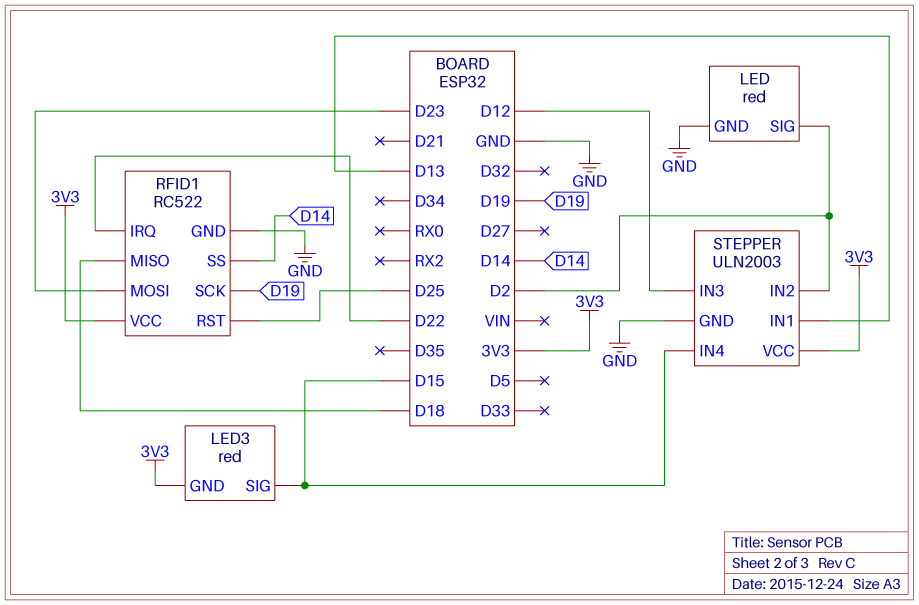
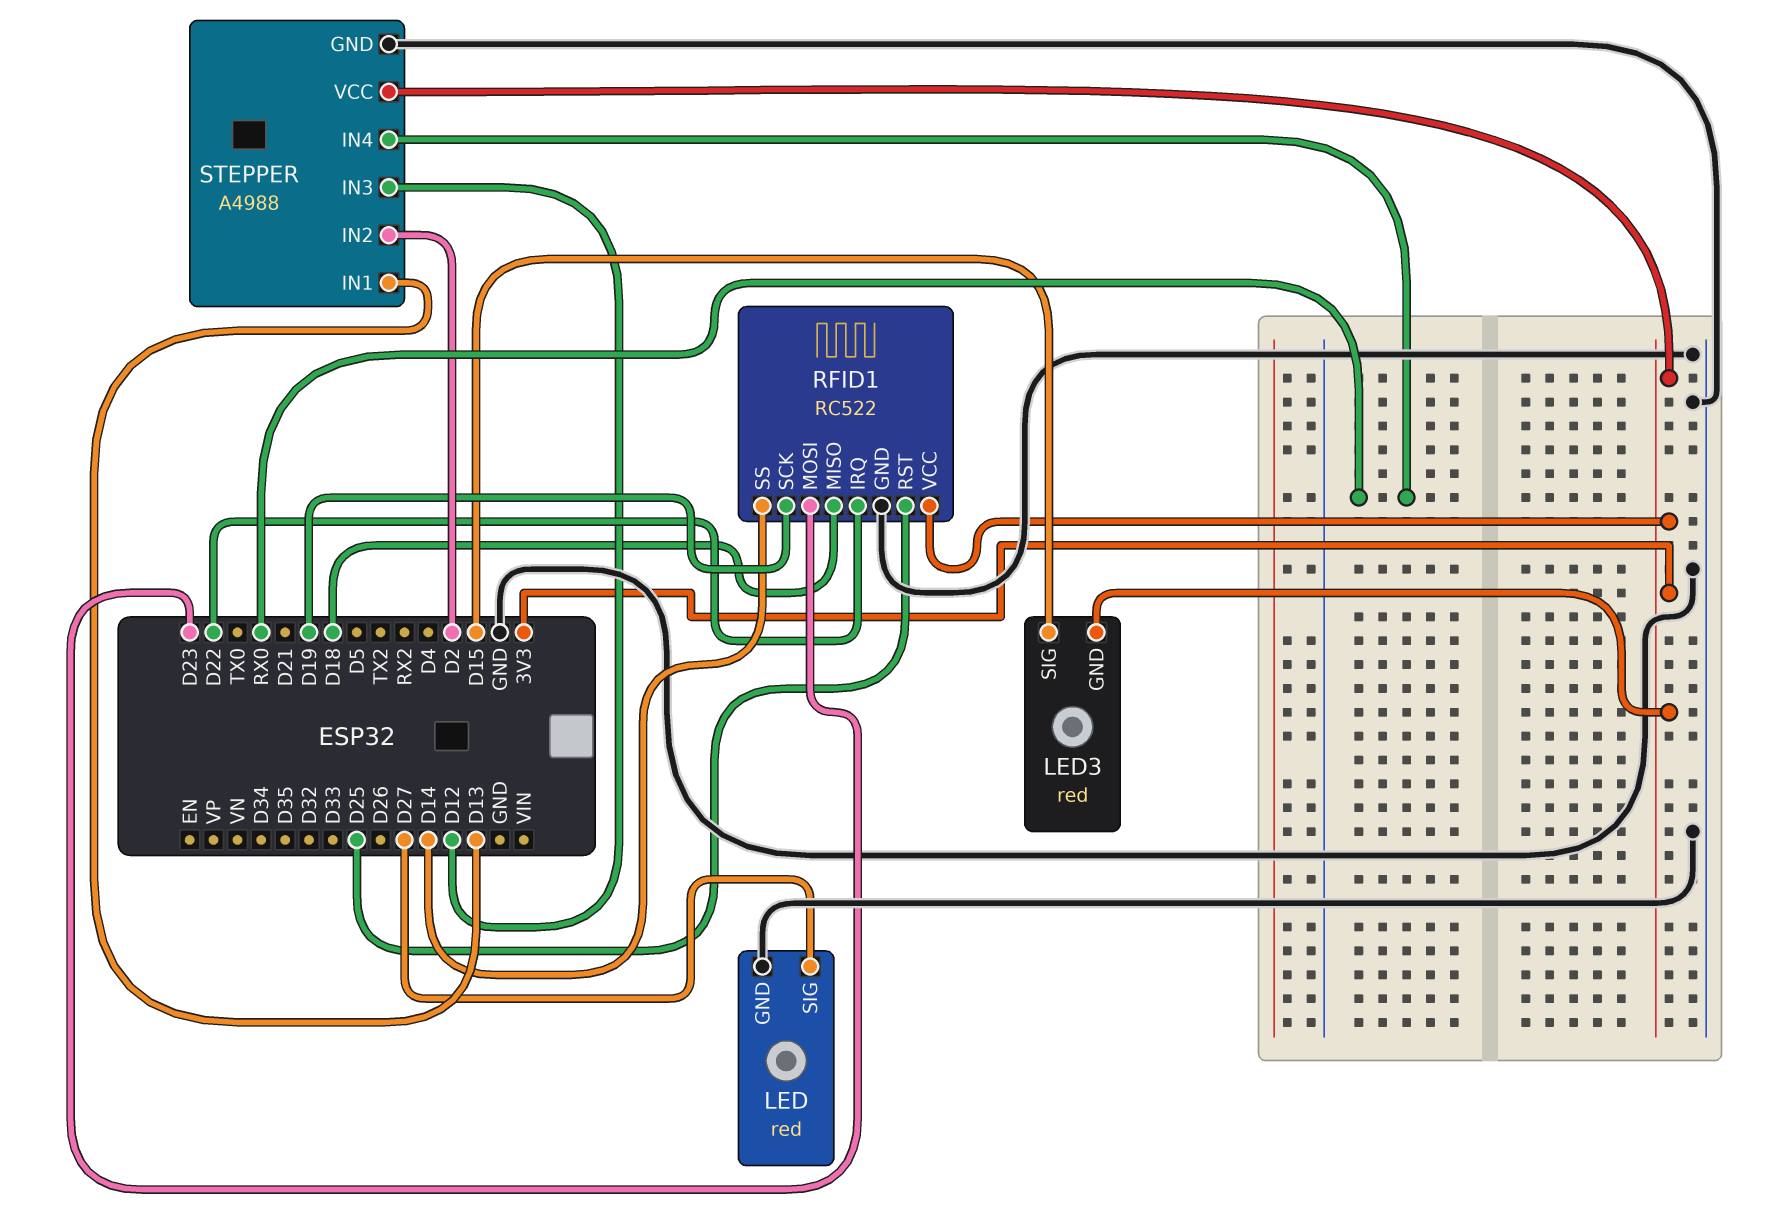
LED pin SIG: D2 -> D27
STEPPER: ULN2003 -> A4988
STEPPER pin IN4: D15 -> RX0

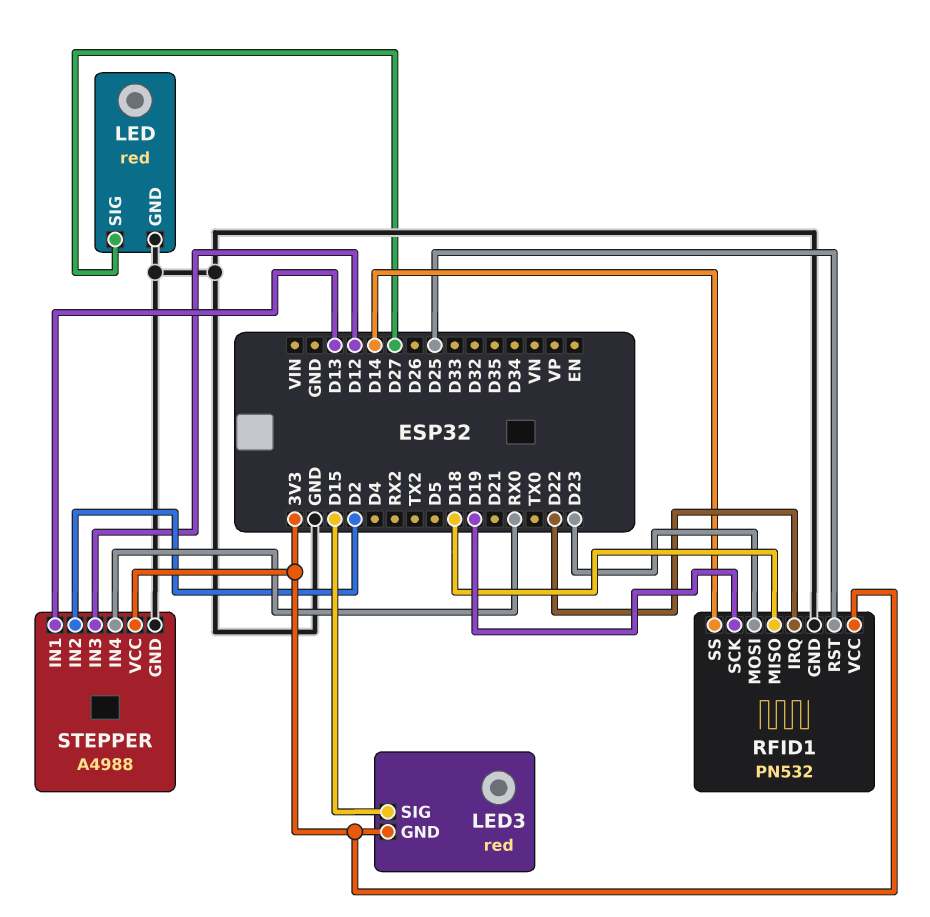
RFID1: RC522 -> PN532

